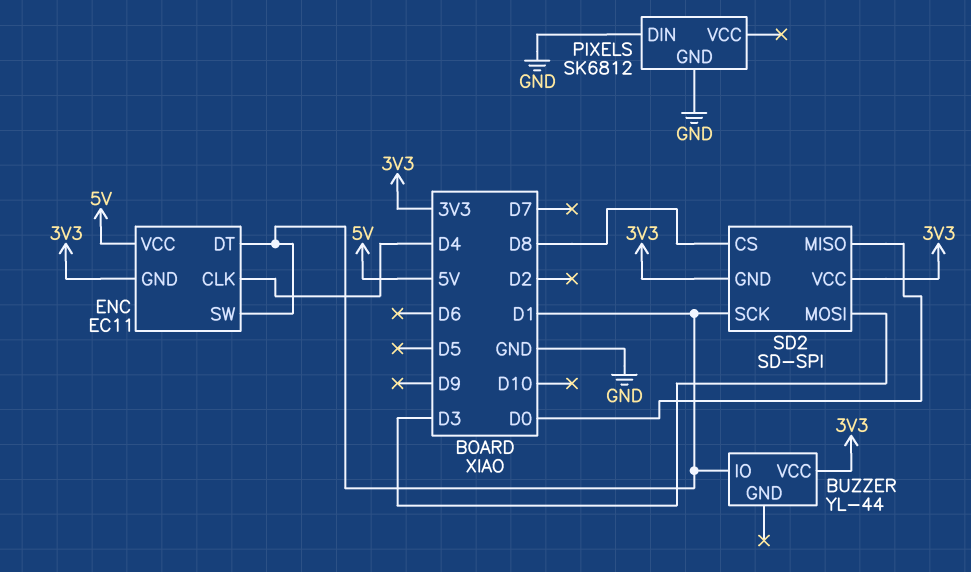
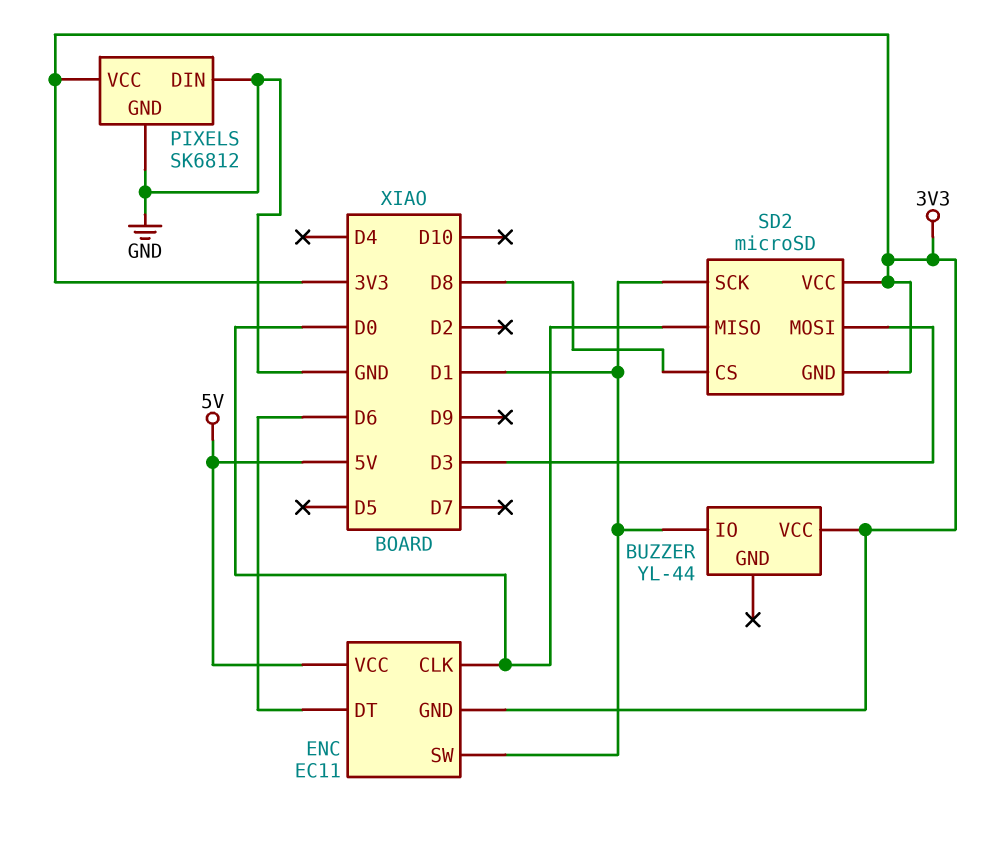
ENC pin CLK: D4 -> D0
ENC pin DT: D1 -> D6
PIXELS pin VCC: none -> 3V3
SD2: SD-SPI -> microSD

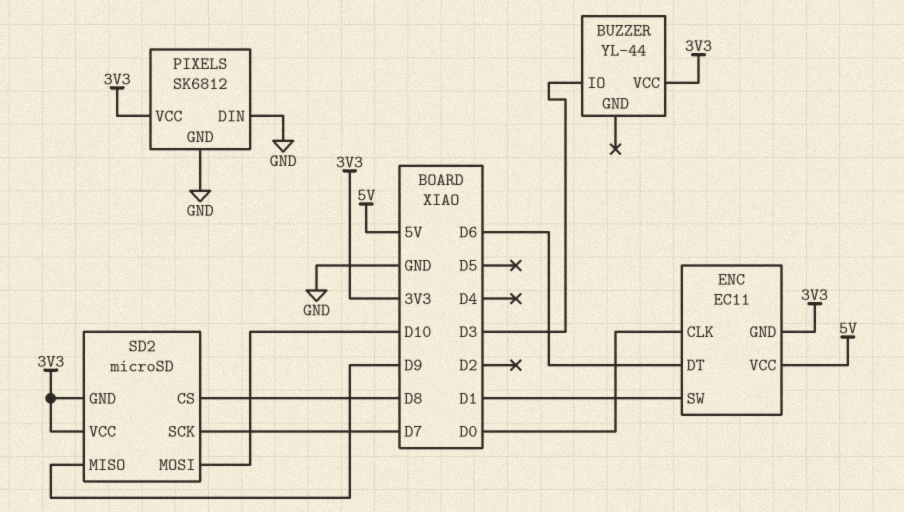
BUZZER pin IO: D1 -> D3
SD2 pin MISO: D0 -> D9
SD2 pin MOSI: D3 -> D10
SD2 pin SCK: D1 -> D7

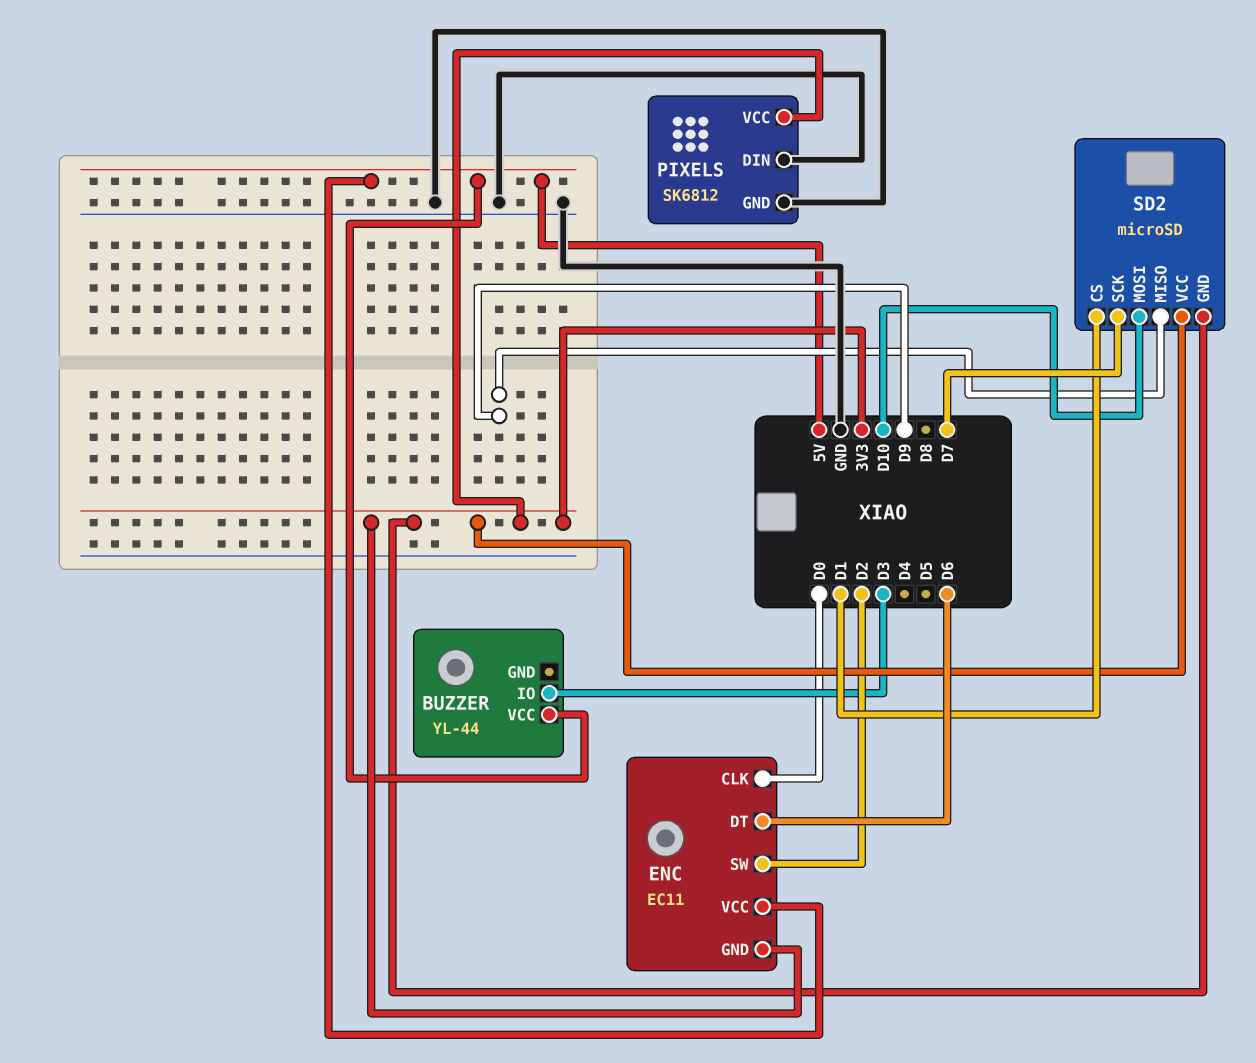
BUZZER pin VCC: 3V3 -> 5V
ENC pin SW: D1 -> D2
SD2 pin CS: D8 -> D1

